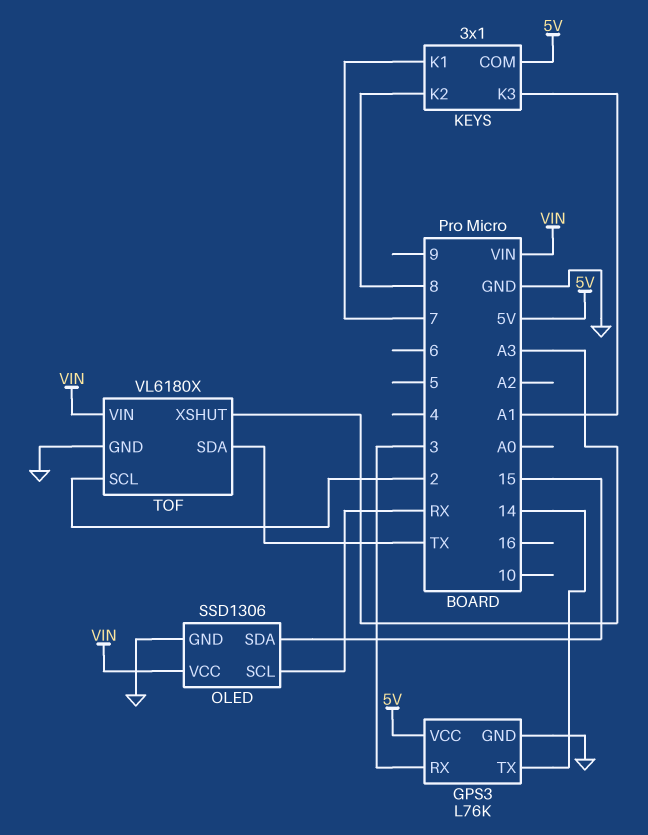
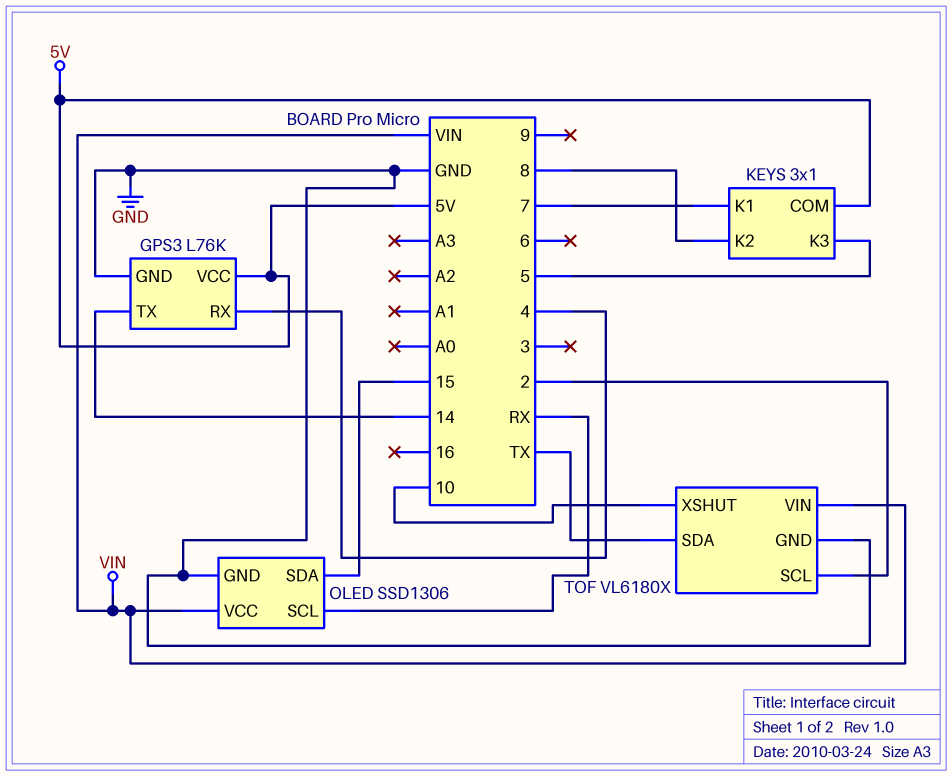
GPS3 pin RX: 3 -> 4
KEYS pin K3: A1 -> 5
TOF pin XSHUT: A3 -> 10

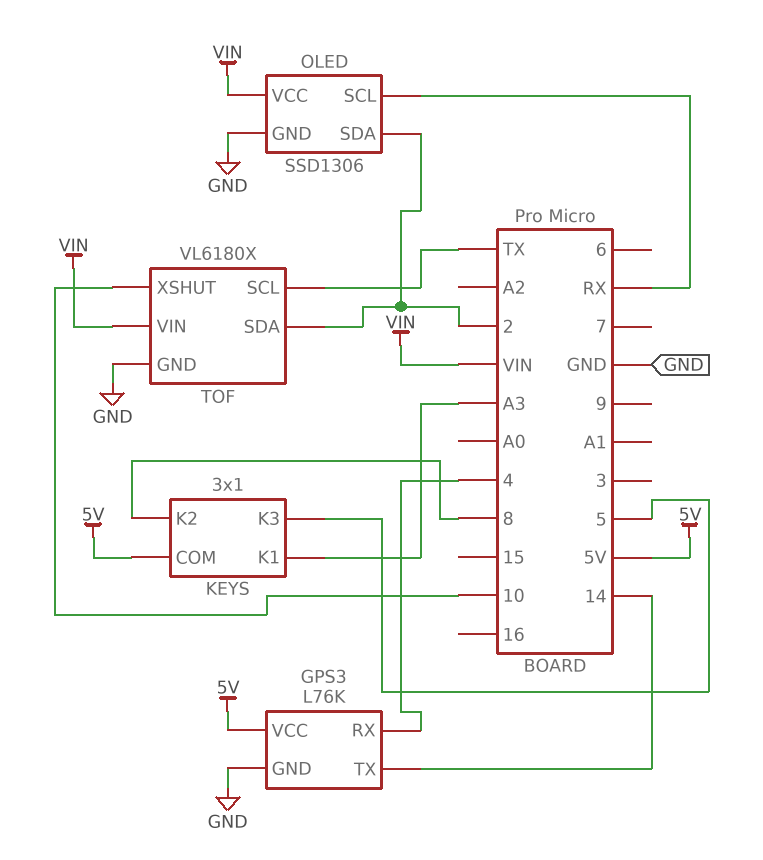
KEYS pin K1: 7 -> A3
OLED pin SDA: 15 -> 2
TOF pin SCL: 2 -> TX
TOF pin SDA: TX -> 2

